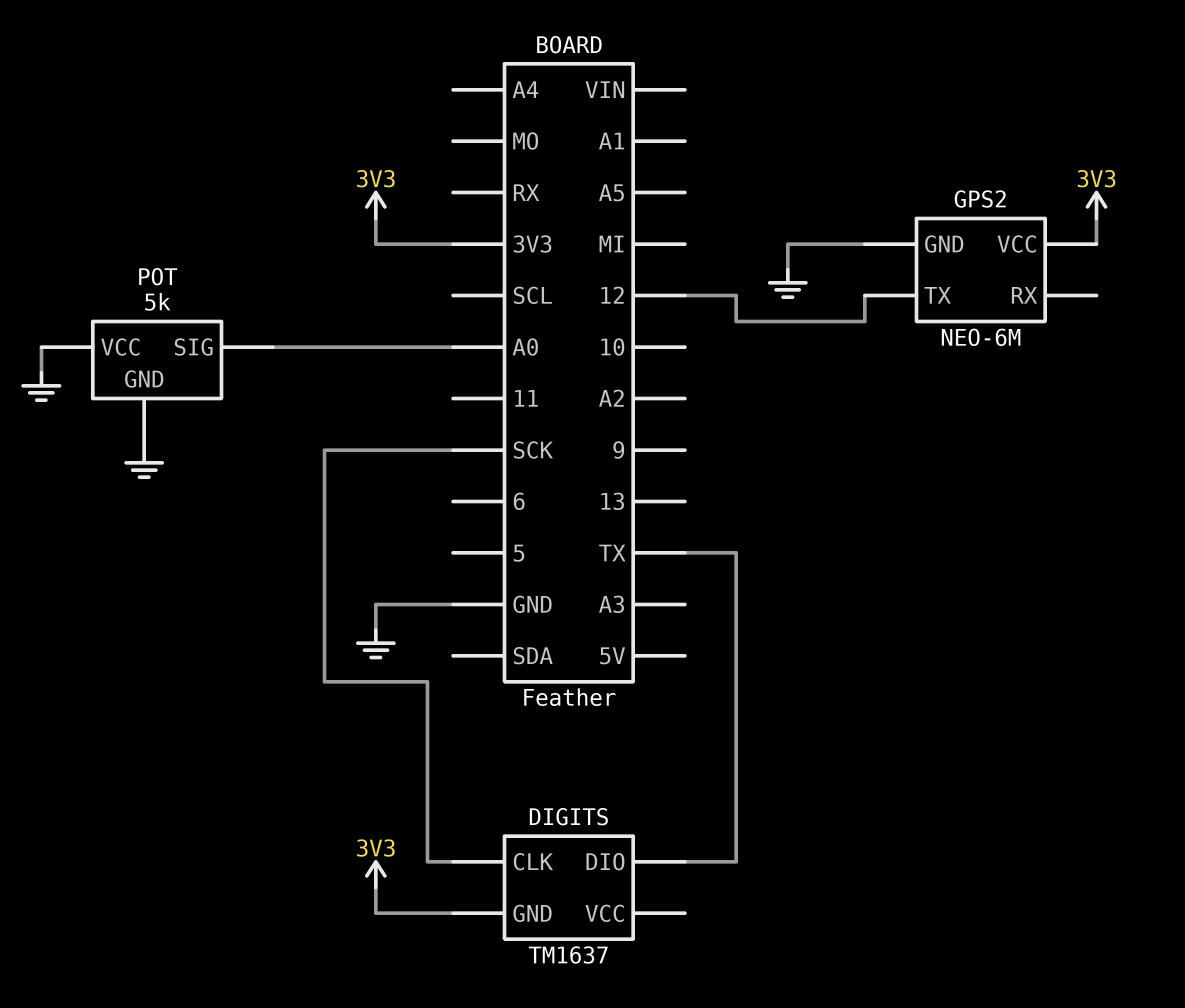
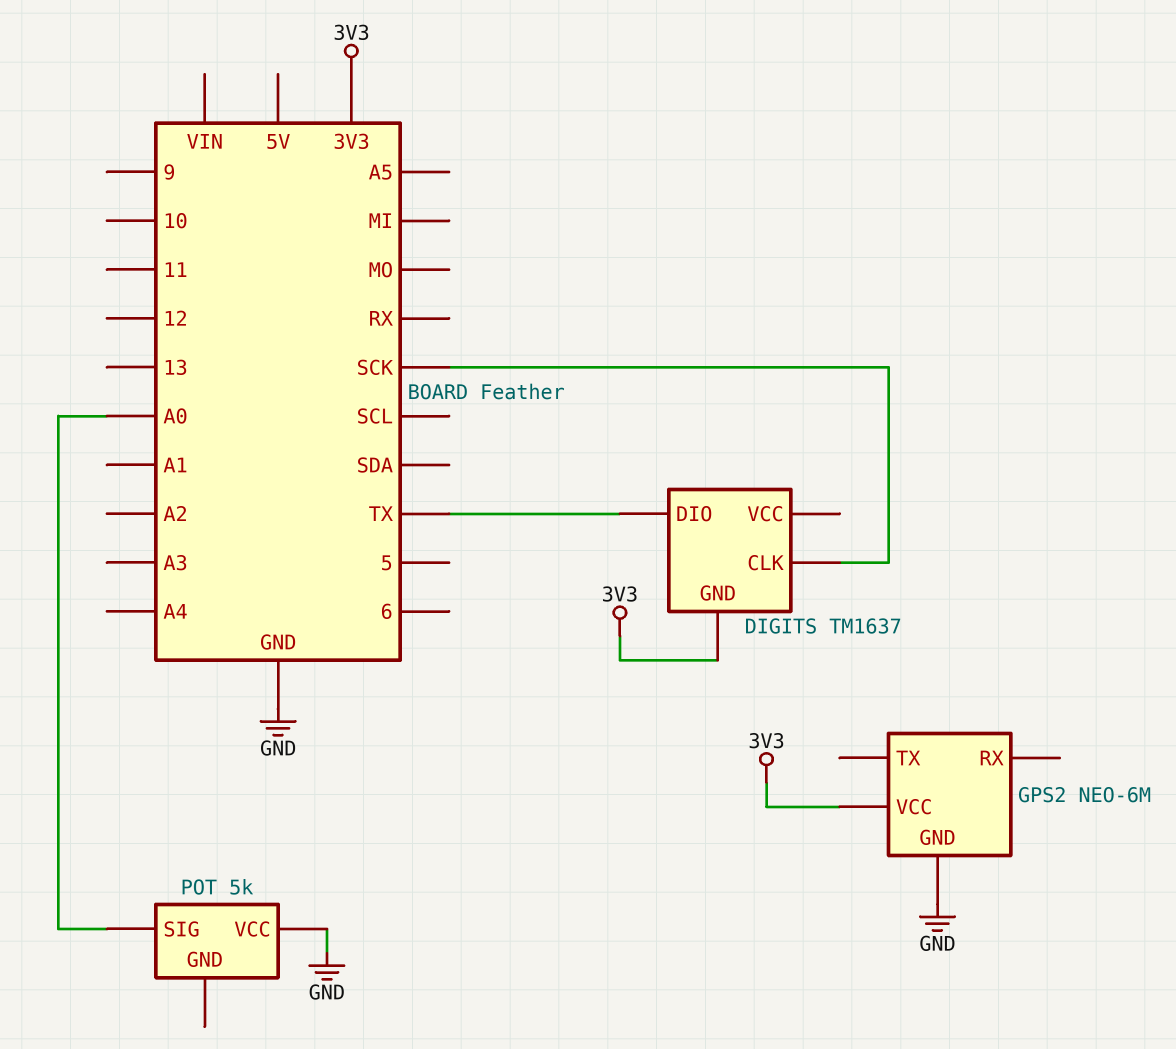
GPS2 pin TX: 12 -> none
POT pin GND: GND -> none

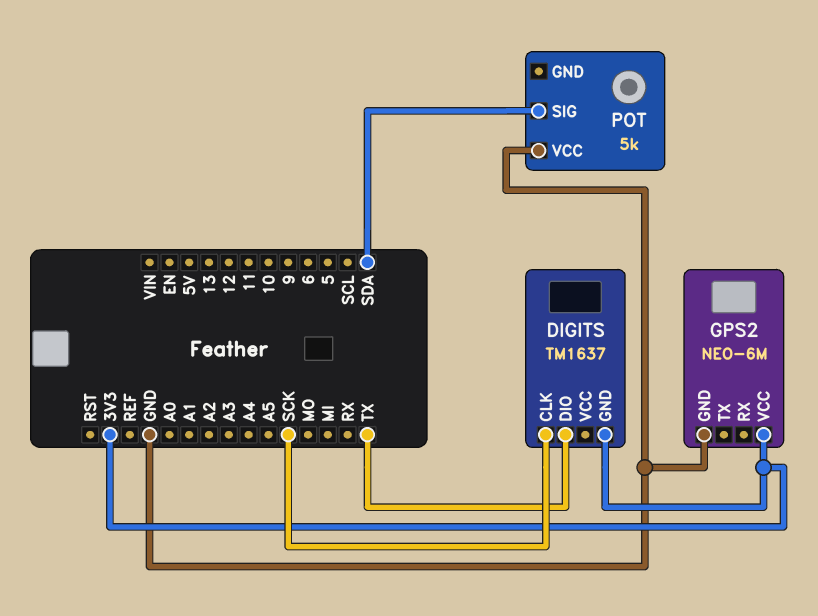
POT pin SIG: A0 -> SDA

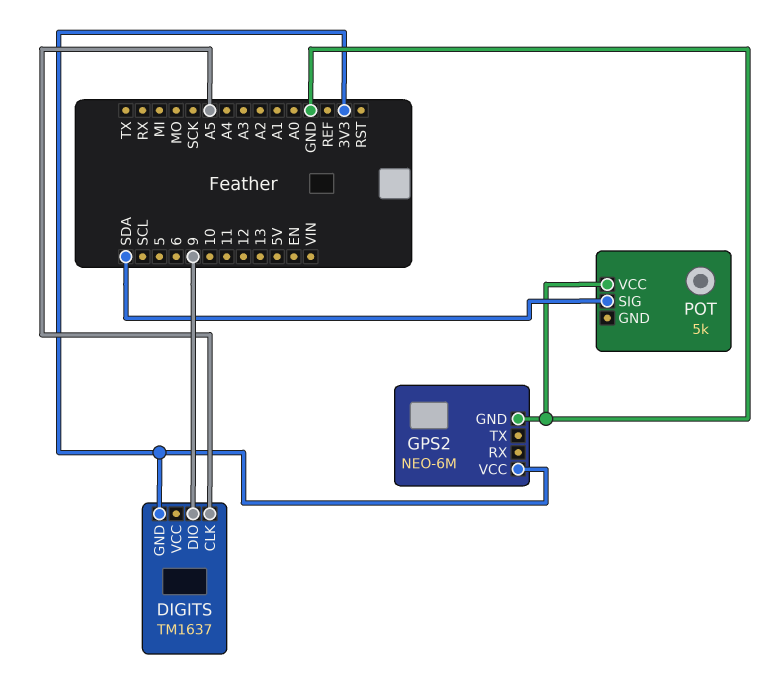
DIGITS pin CLK: SCK -> A5
DIGITS pin DIO: TX -> 9

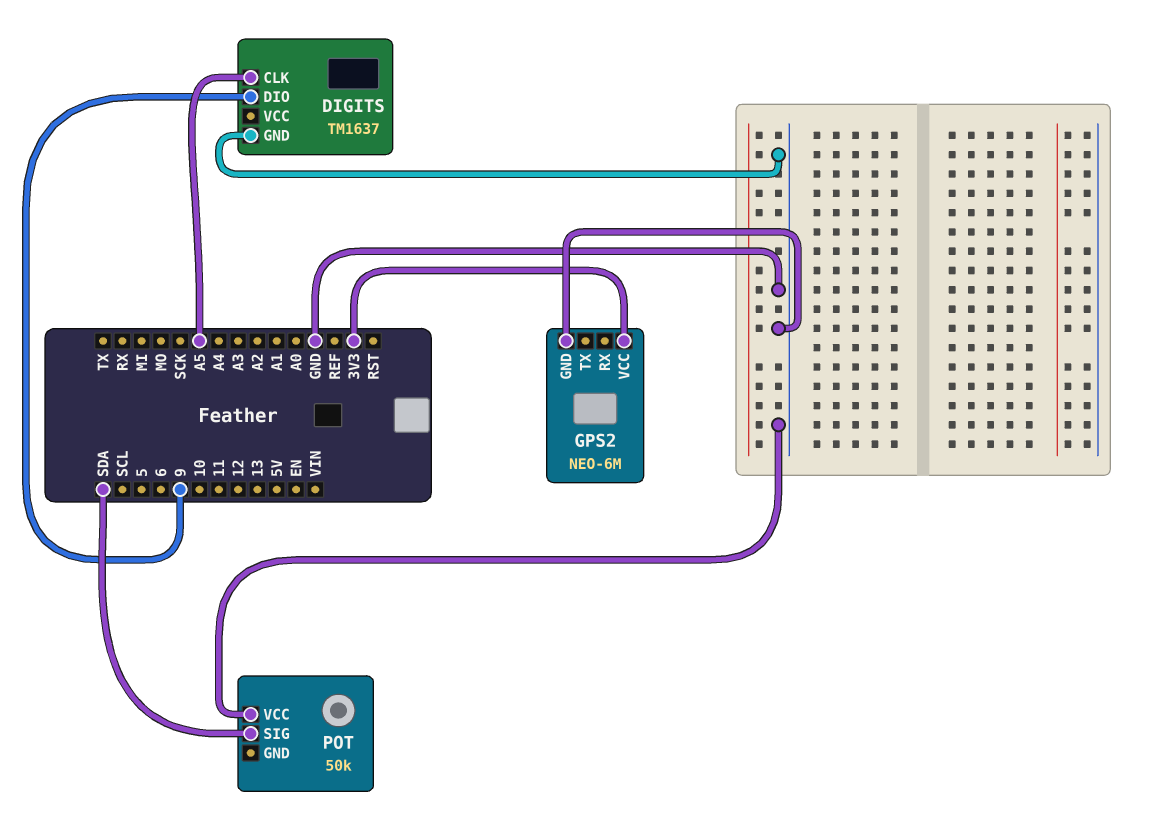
DIGITS pin GND: 3V3 -> GND
POT: 5k -> 50k

